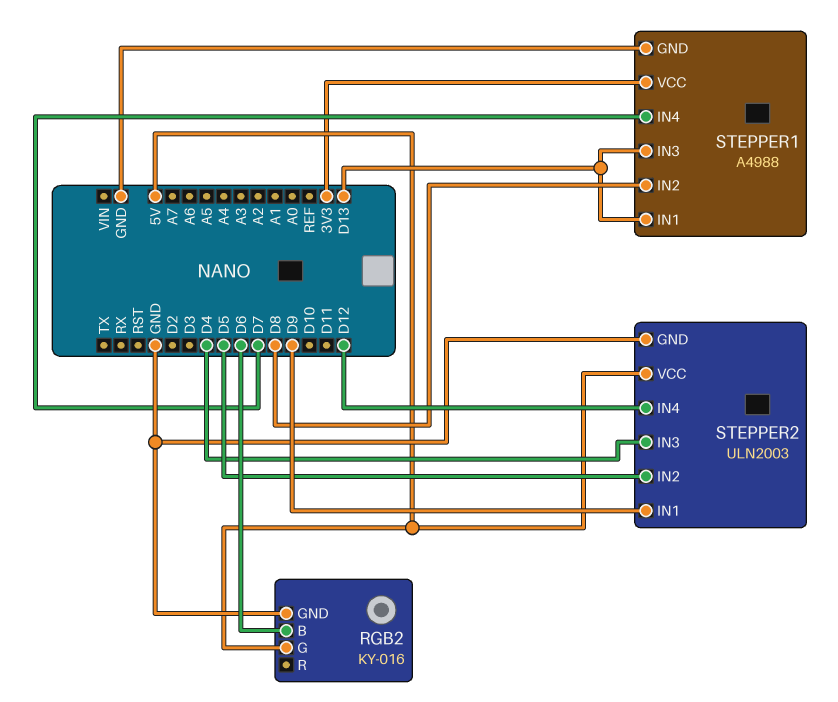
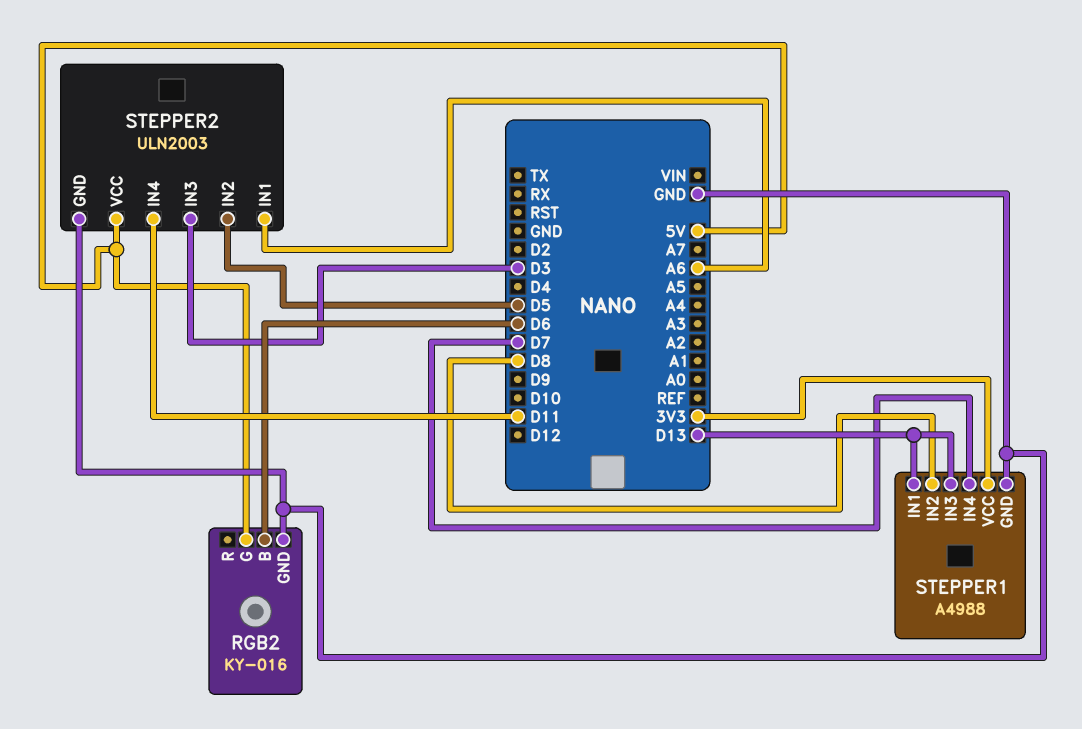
STEPPER2 pin IN1: D9 -> A6
STEPPER2 pin IN3: D4 -> D3
STEPPER2 pin IN4: D12 -> D11

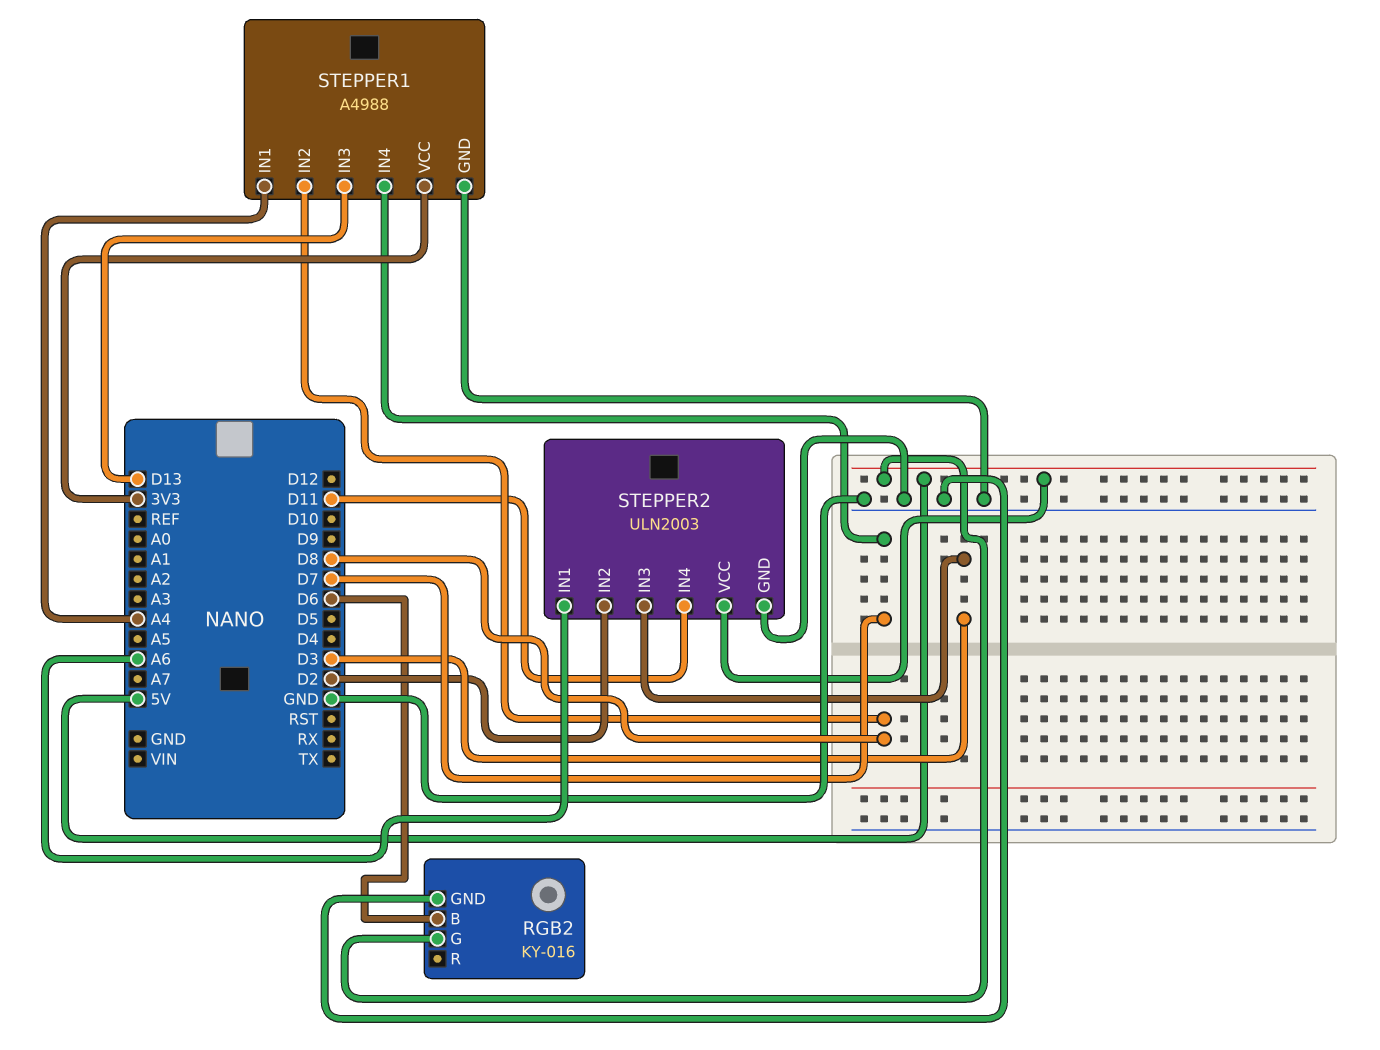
STEPPER1 pin IN1: D13 -> A4
STEPPER2 pin IN2: D5 -> D2

